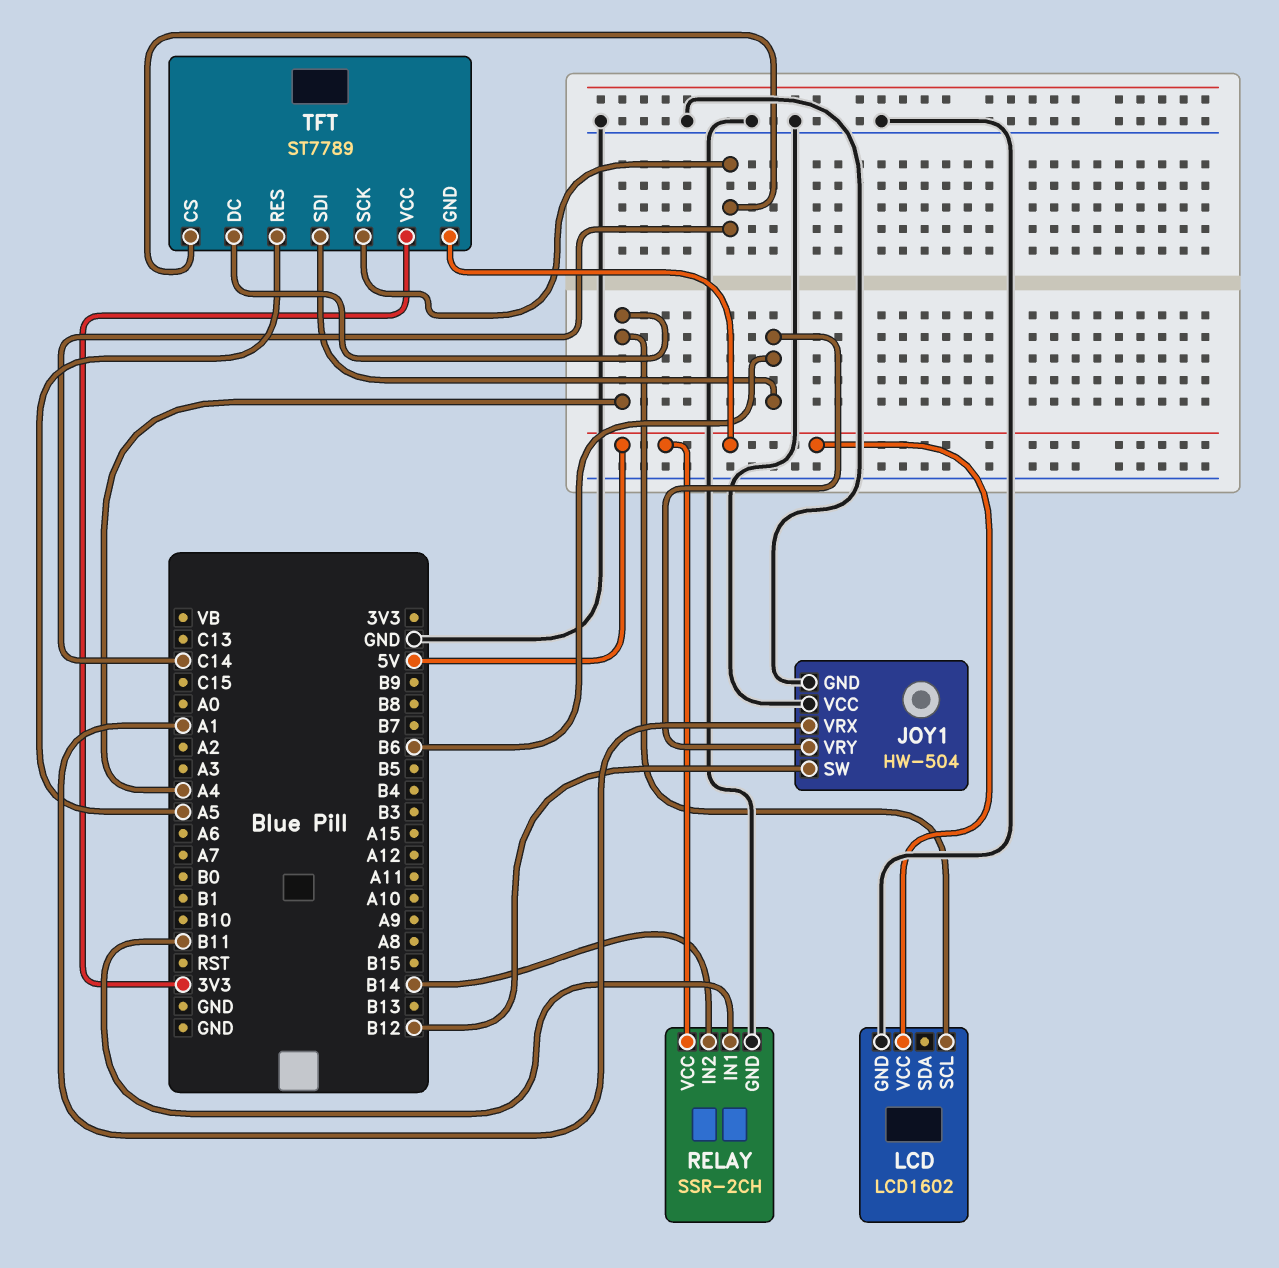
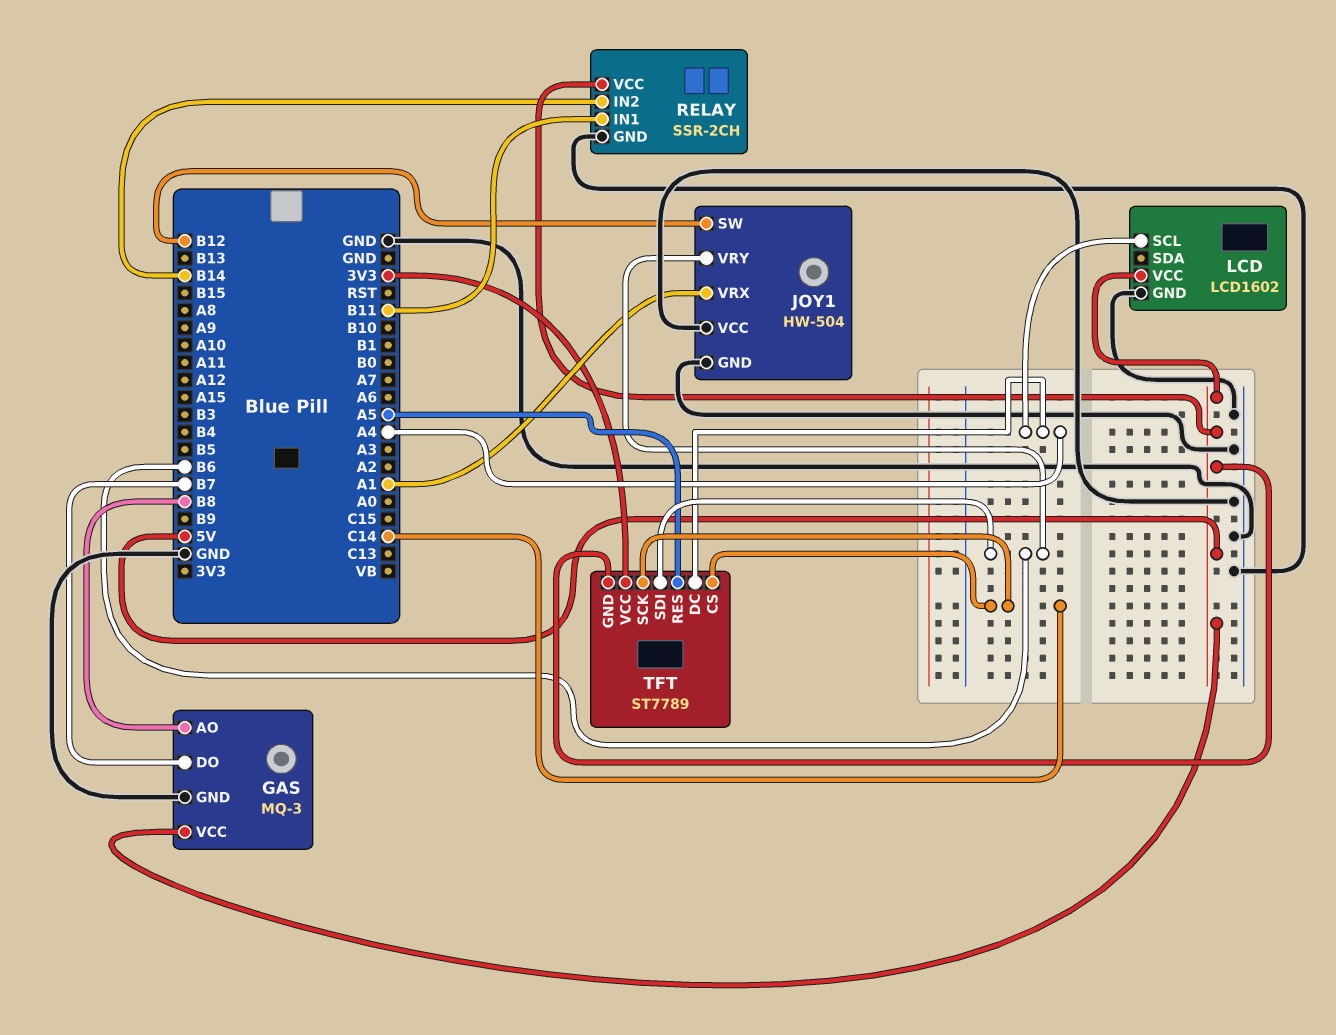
GAS: none -> MQ-3
GAS pin AO: none -> B8
GAS pin DO: none -> B7
GAS pin GND: none -> GND
GAS pin VCC: none -> 5V

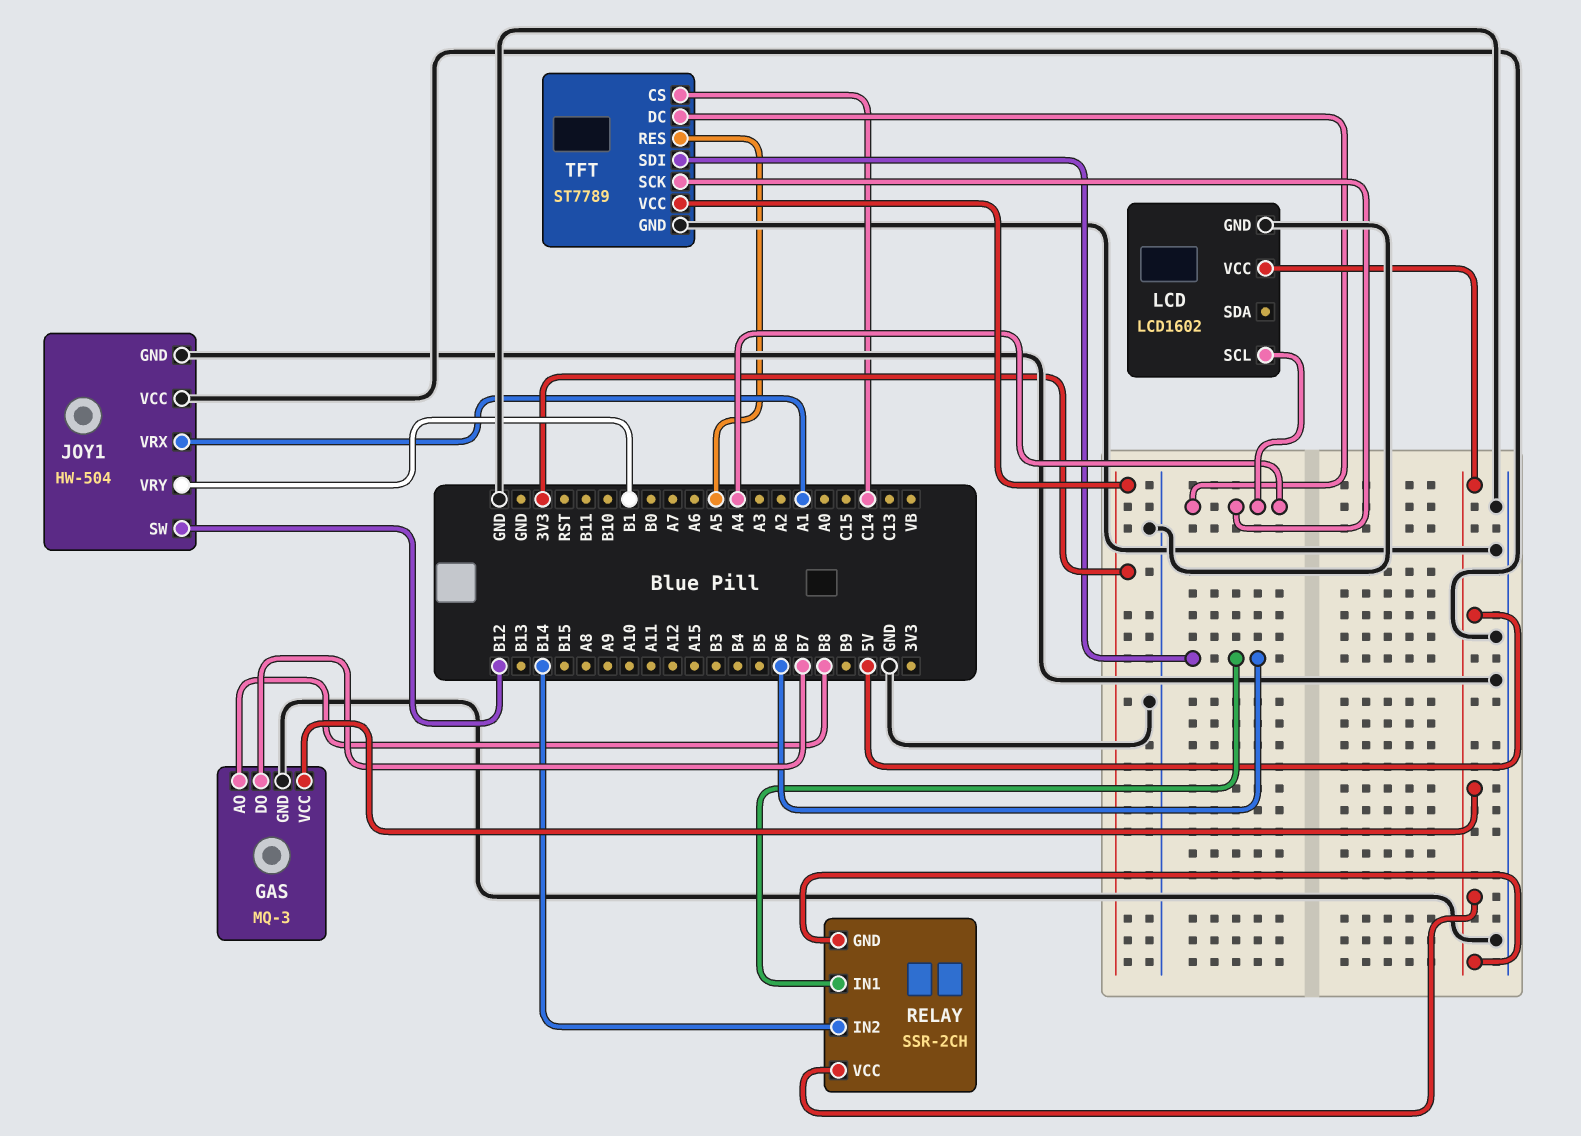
JOY1 pin VRY: B6 -> B1
RELAY pin GND: GND -> 5V
RELAY pin IN1: B11 -> B6
TFT pin GND: 5V -> GND
TFT pin SCK: C14 -> A4

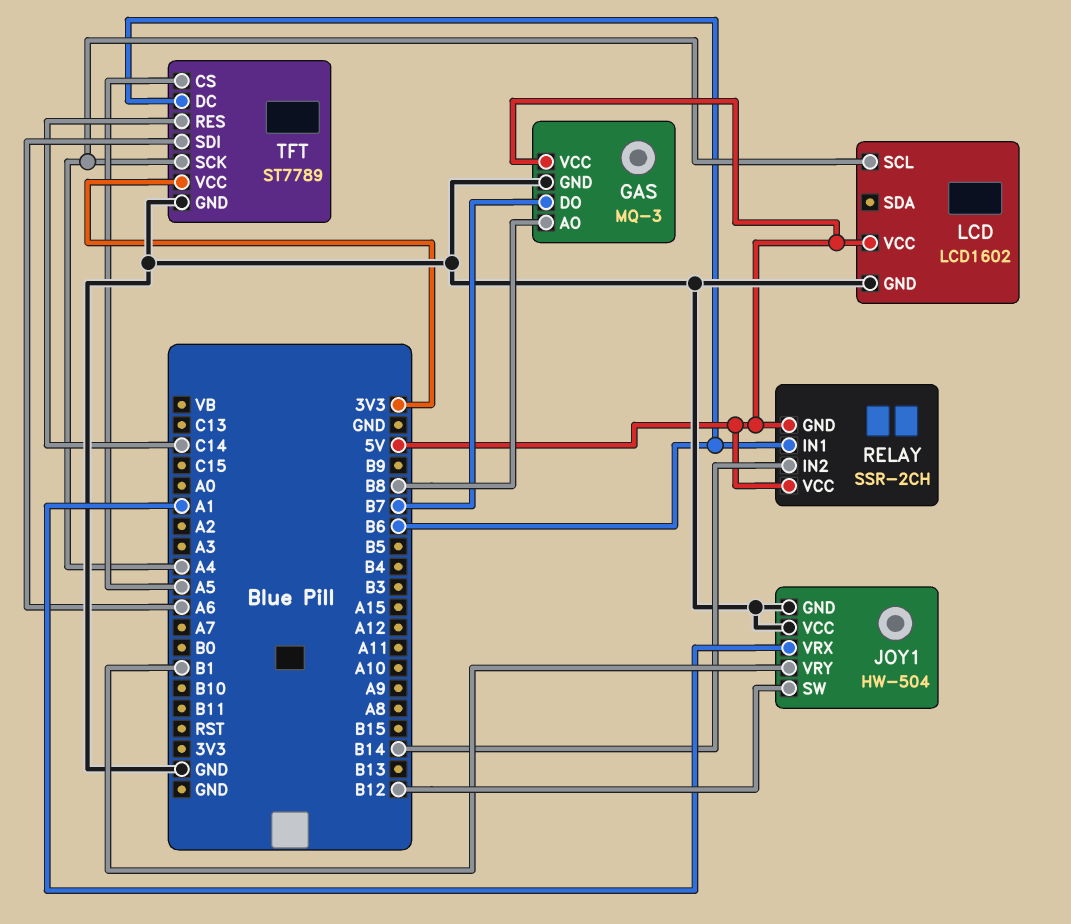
TFT pin CS: C14 -> A5
TFT pin DC: A4 -> B6
TFT pin RES: A5 -> C14
TFT pin SDI: B6 -> A6

